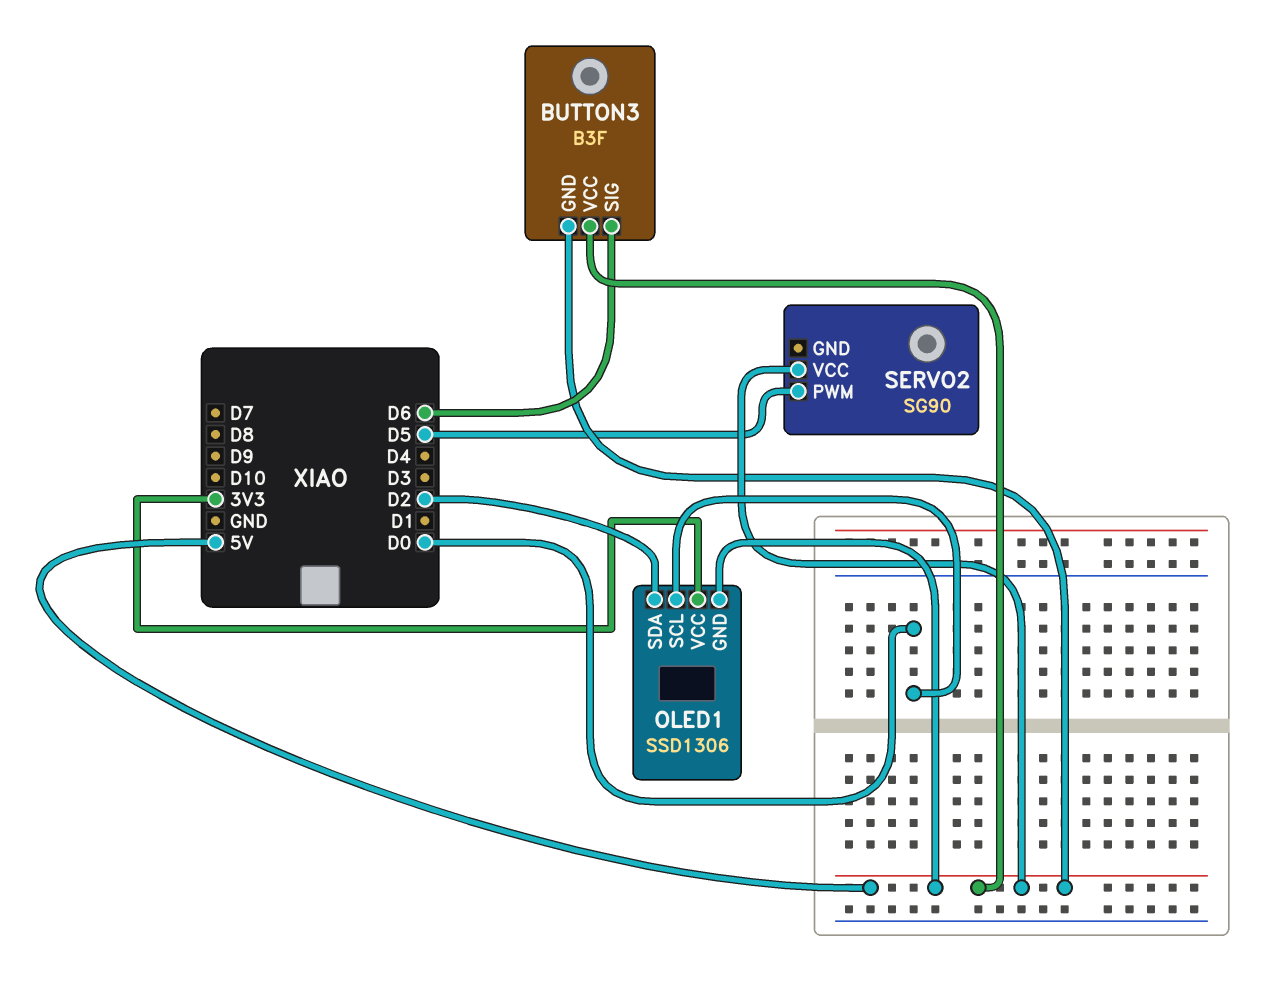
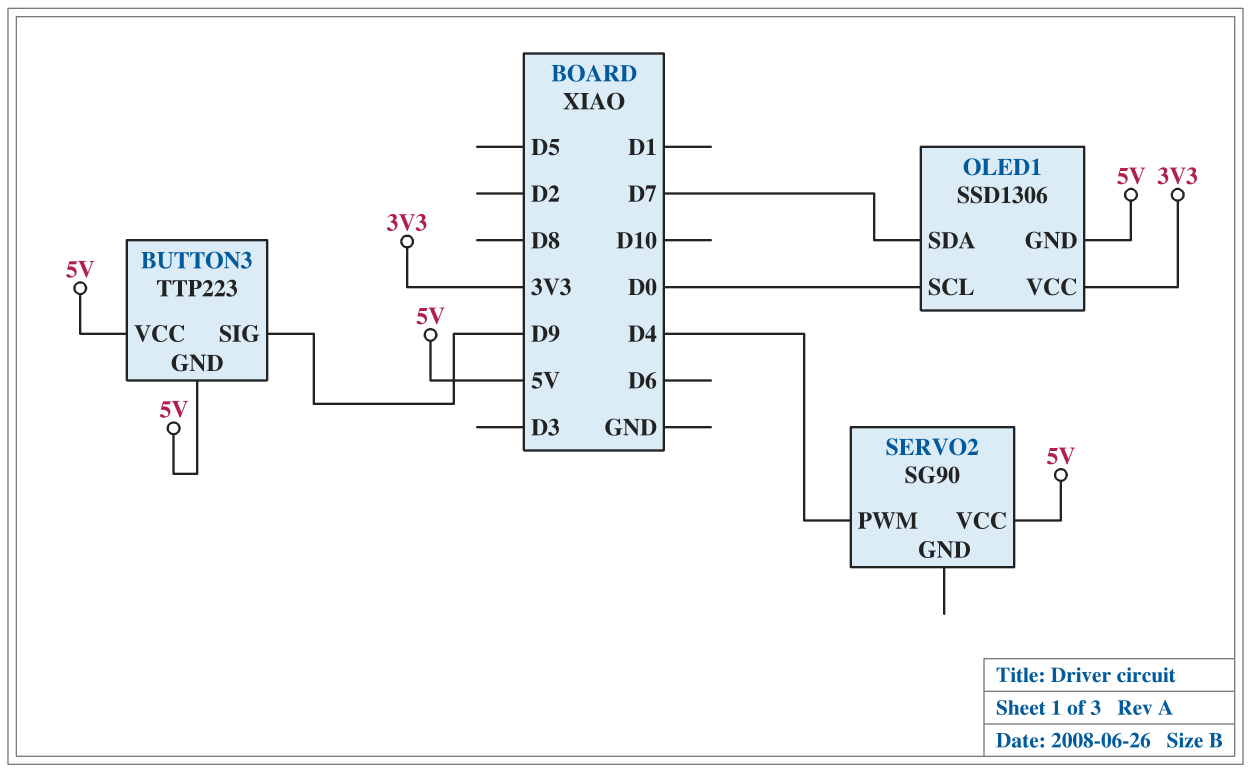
BUTTON3: B3F -> TTP223
BUTTON3 pin SIG: D6 -> D9
OLED1 pin SDA: D2 -> D7
SERVO2 pin PWM: D5 -> D4

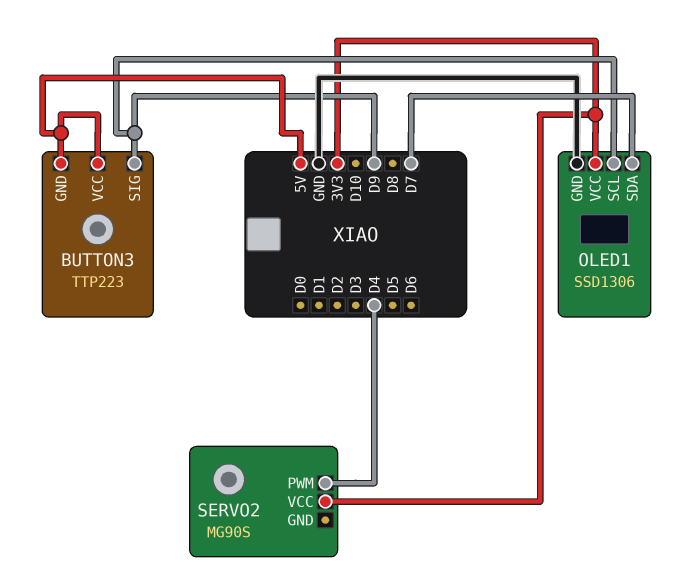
OLED1 pin GND: 5V -> GND
OLED1 pin SCL: D0 -> D9
SERVO2: SG90 -> MG90S
SERVO2 pin VCC: 5V -> 3V3

